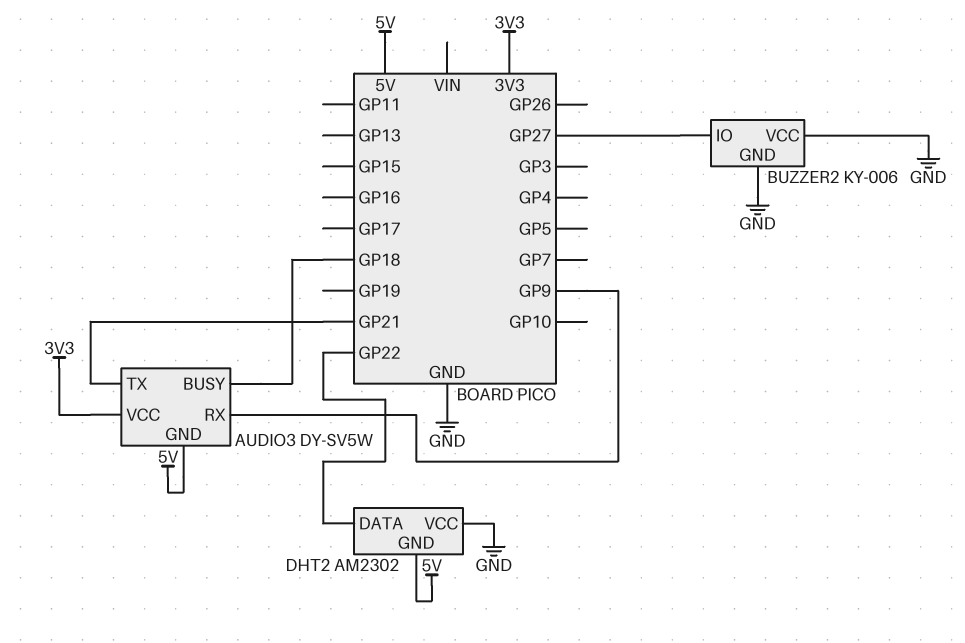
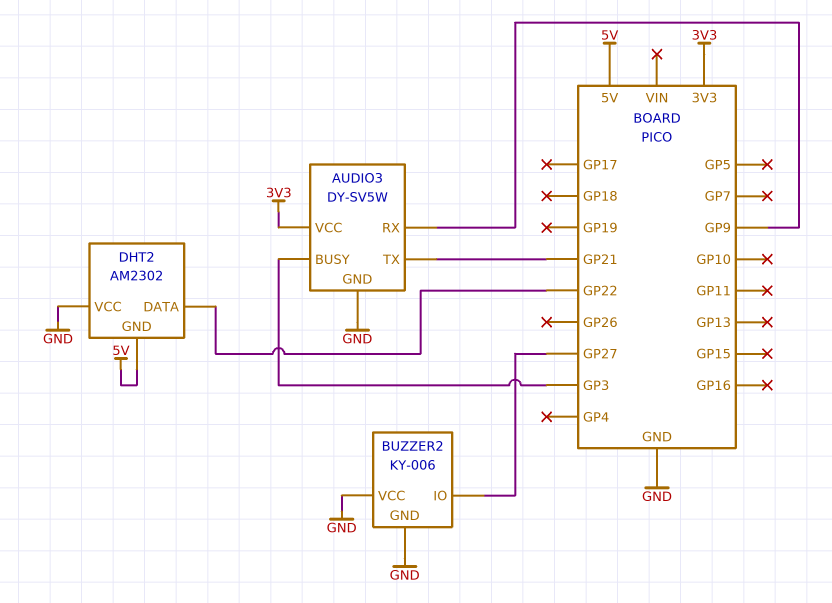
AUDIO3 pin BUSY: GP18 -> GP3
AUDIO3 pin GND: 5V -> GND

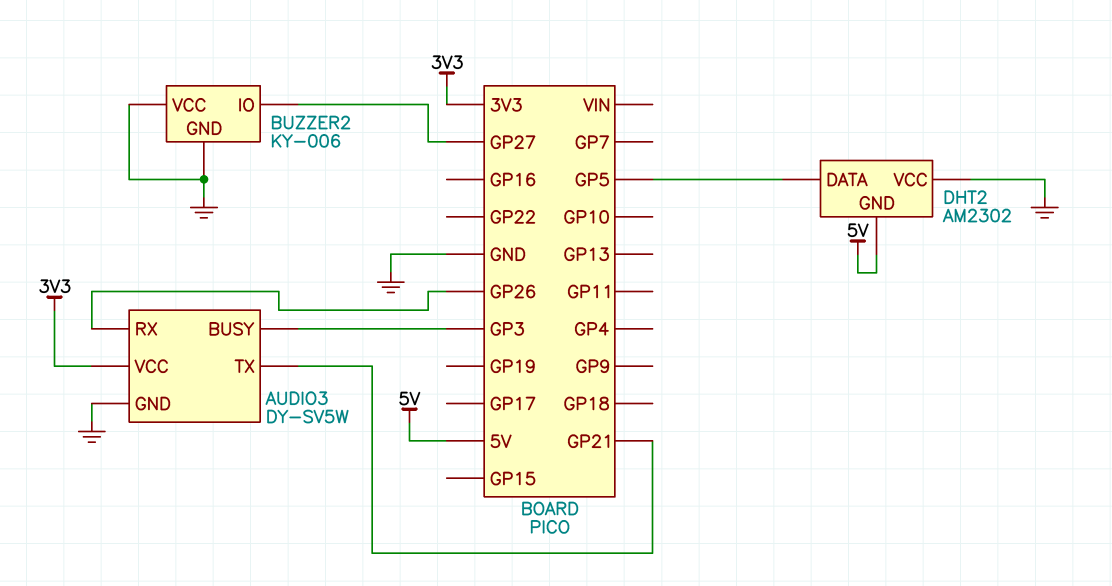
AUDIO3 pin RX: GP9 -> GP26
DHT2 pin DATA: GP22 -> GP5

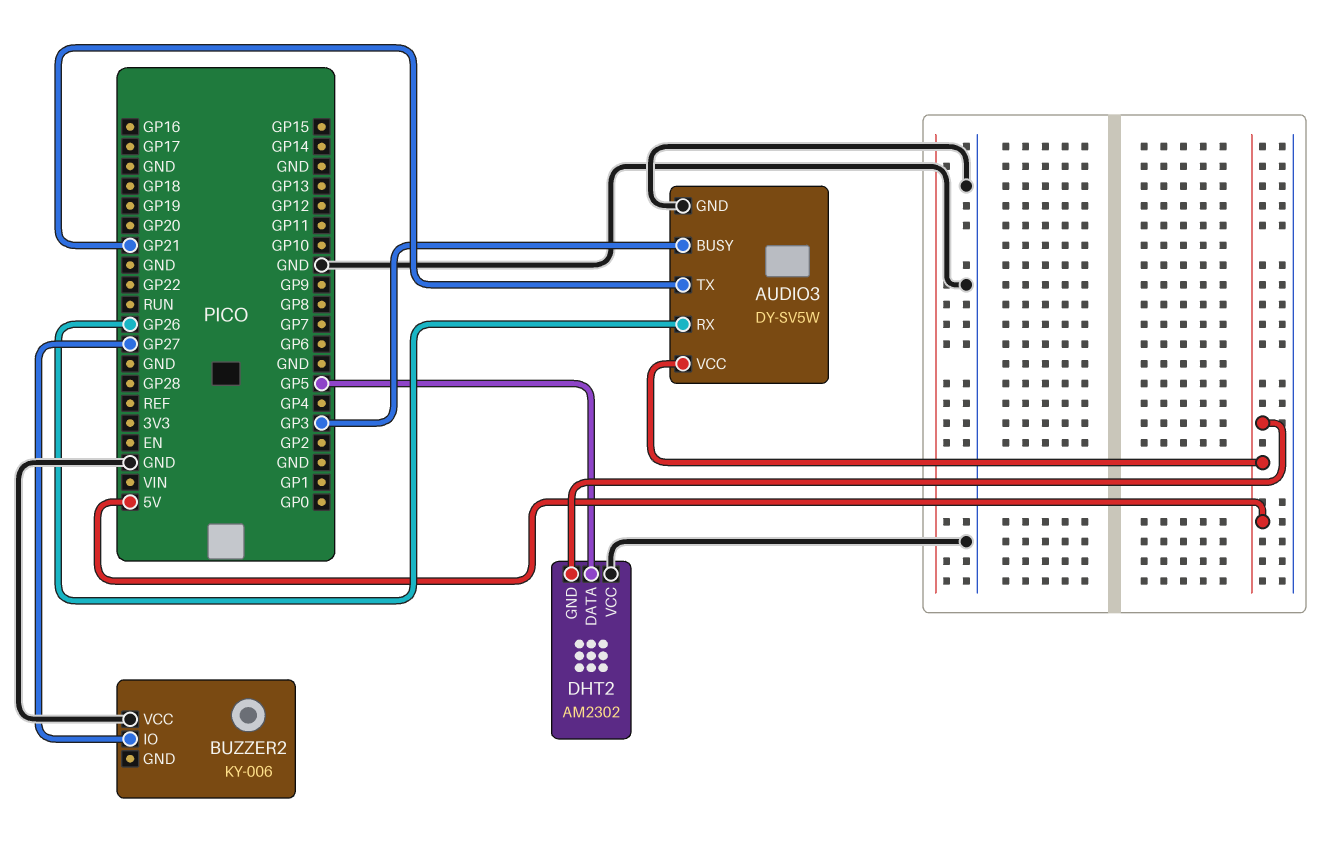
AUDIO3 pin VCC: 3V3 -> 5V
BUZZER2 pin GND: GND -> none

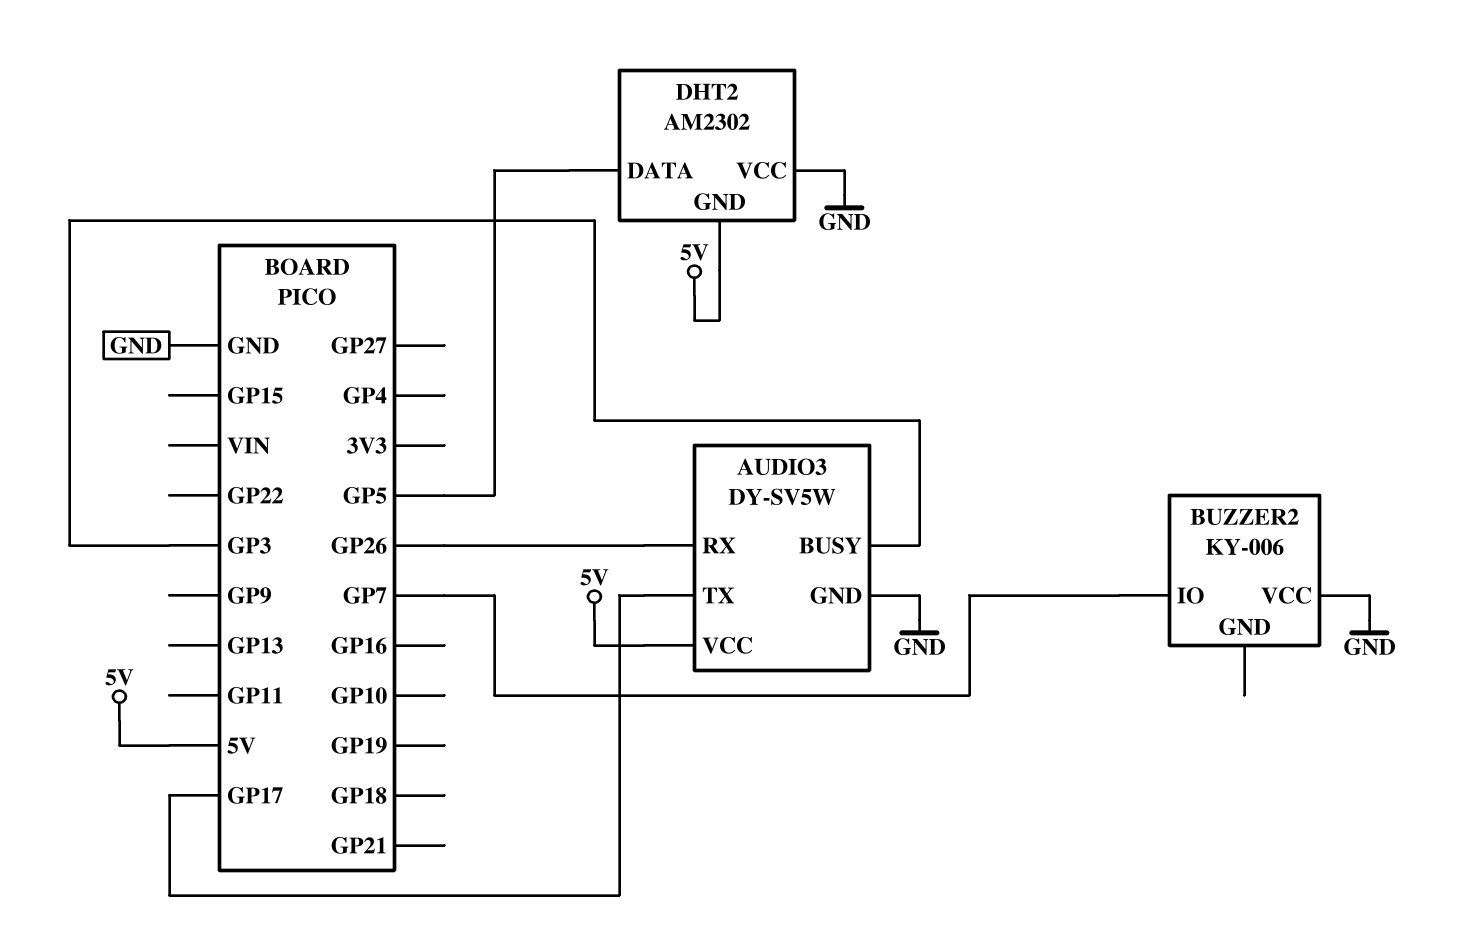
AUDIO3 pin TX: GP21 -> GP17
BUZZER2 pin IO: GP27 -> GP7

